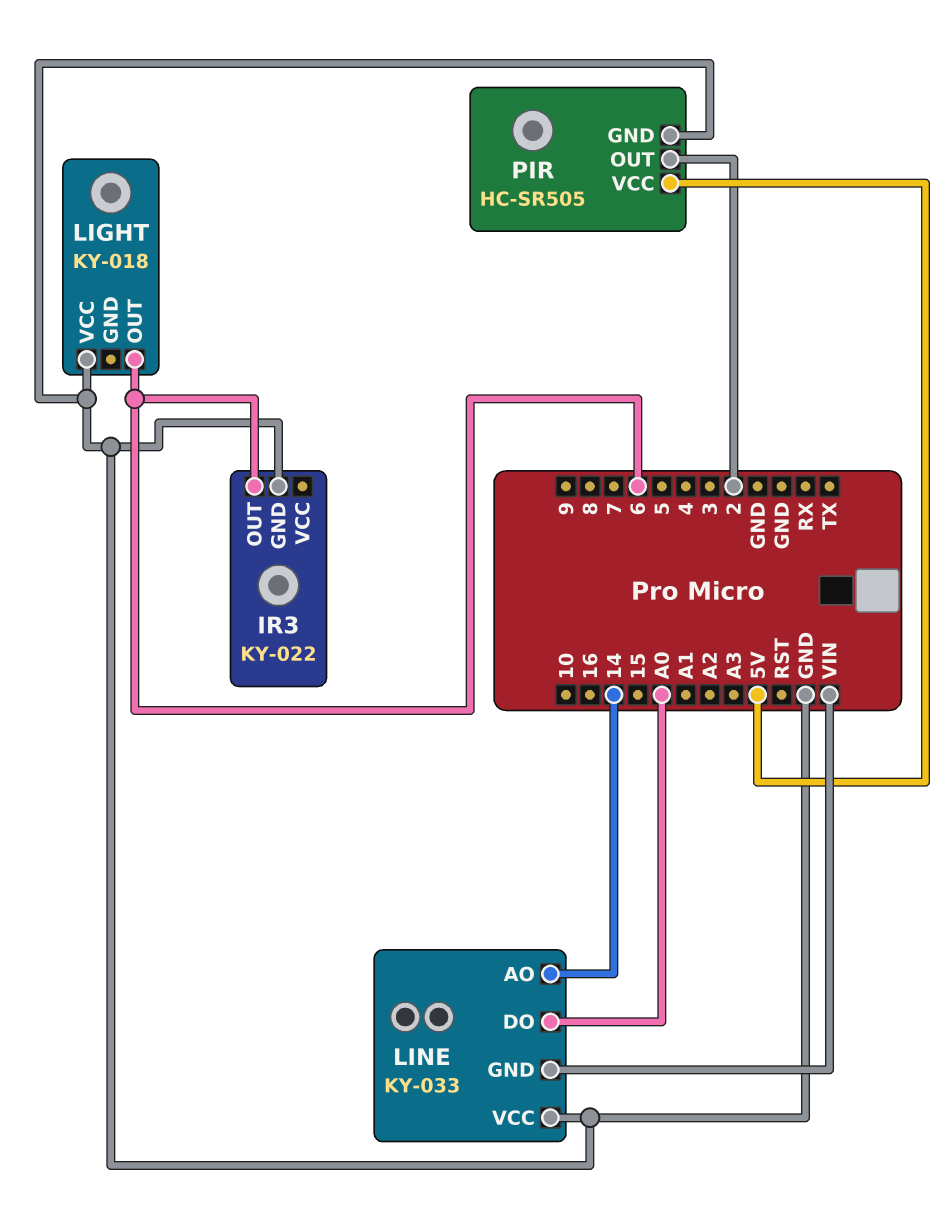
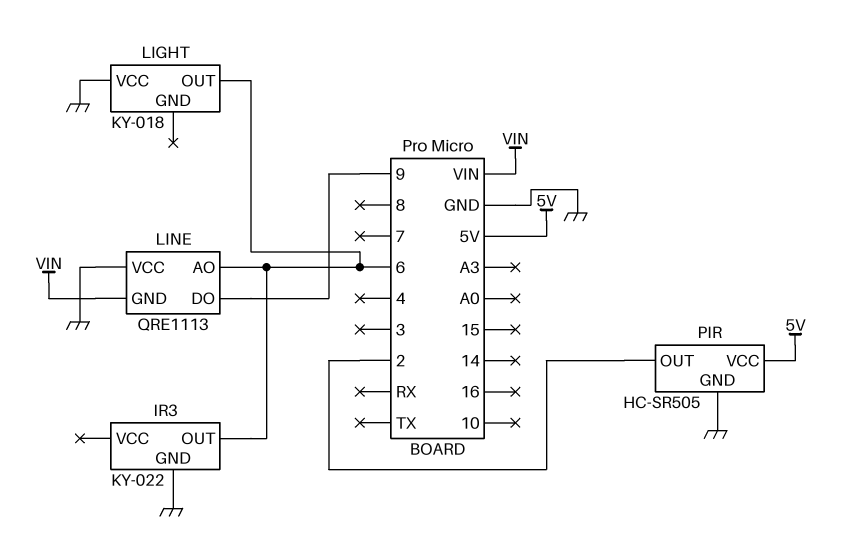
LINE: KY-033 -> QRE1113
LINE pin AO: 14 -> 6
LINE pin DO: A0 -> 9

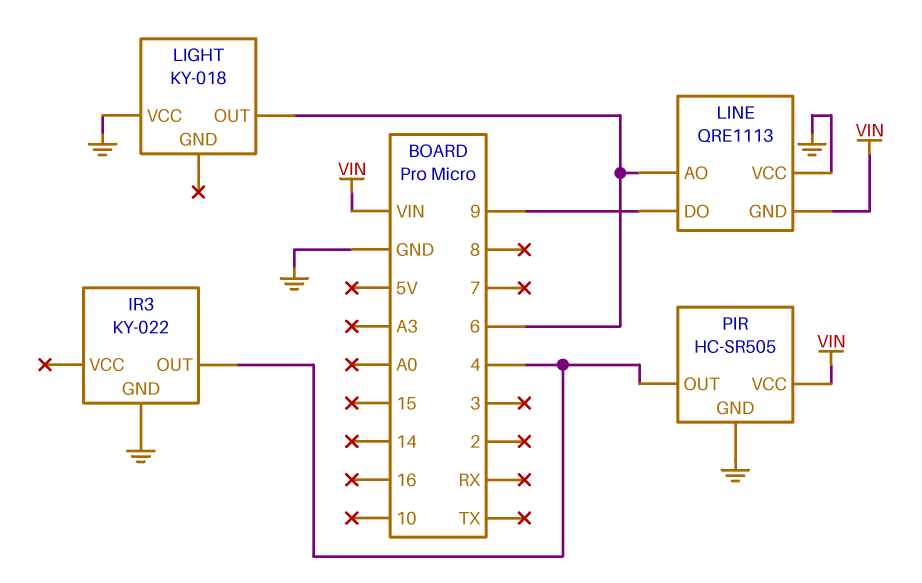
IR3 pin OUT: 6 -> 4
PIR pin OUT: 2 -> 4
PIR pin VCC: 5V -> VIN

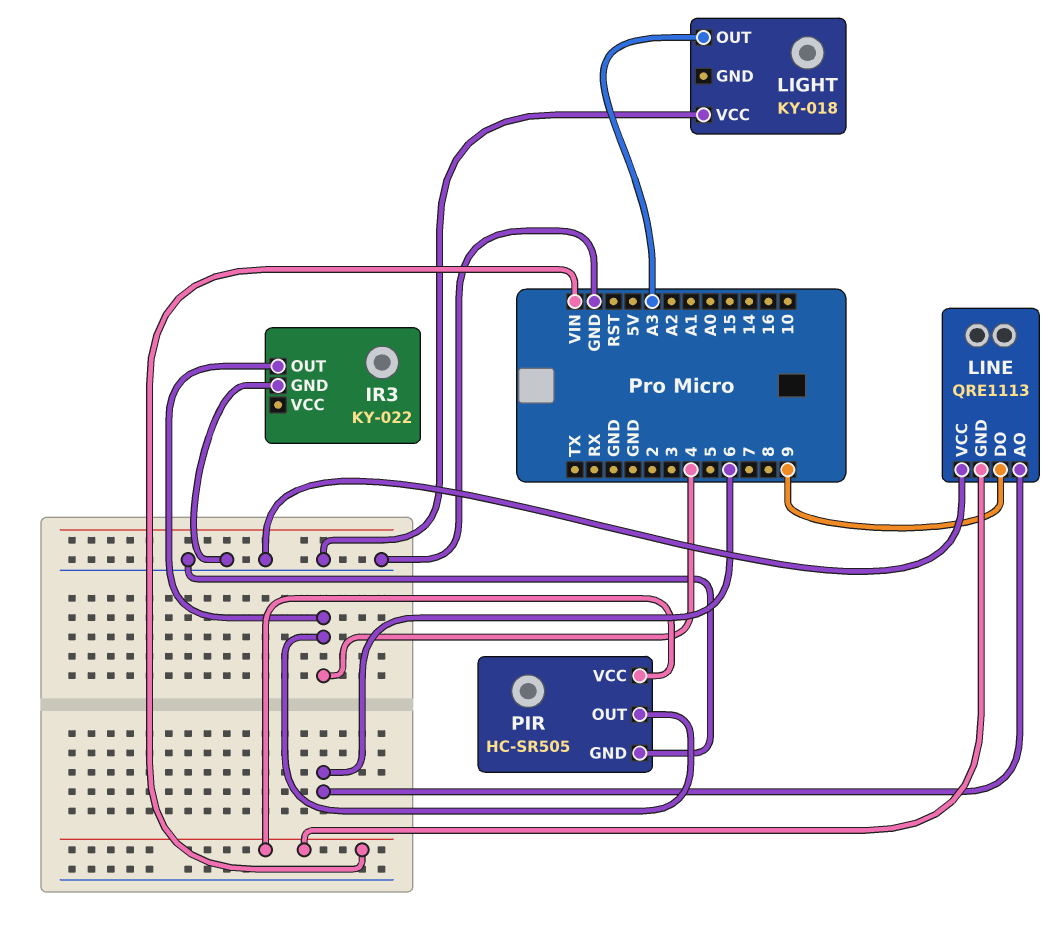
LIGHT pin OUT: 6 -> A3

